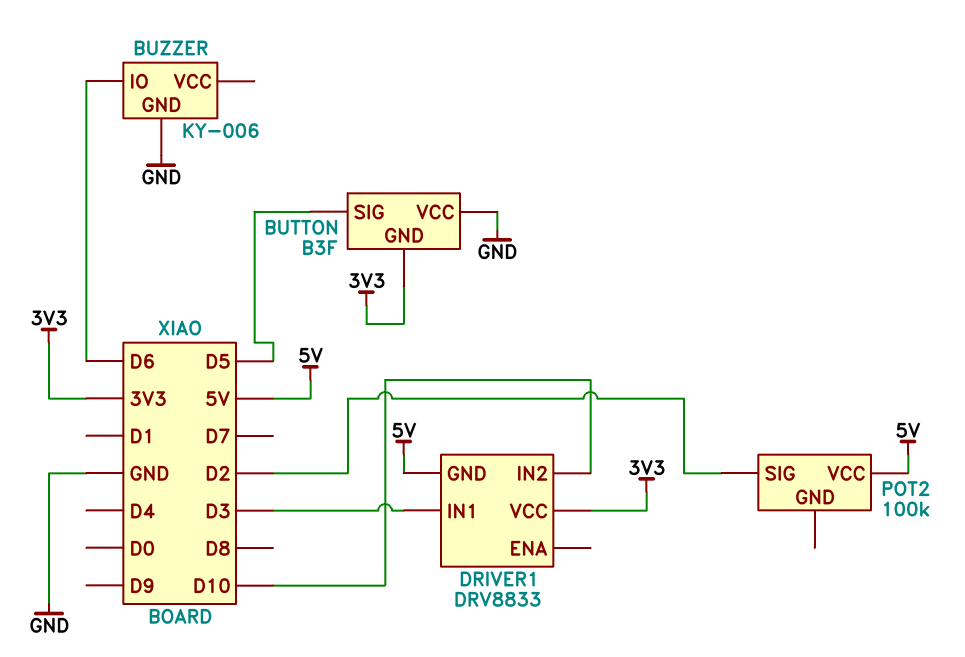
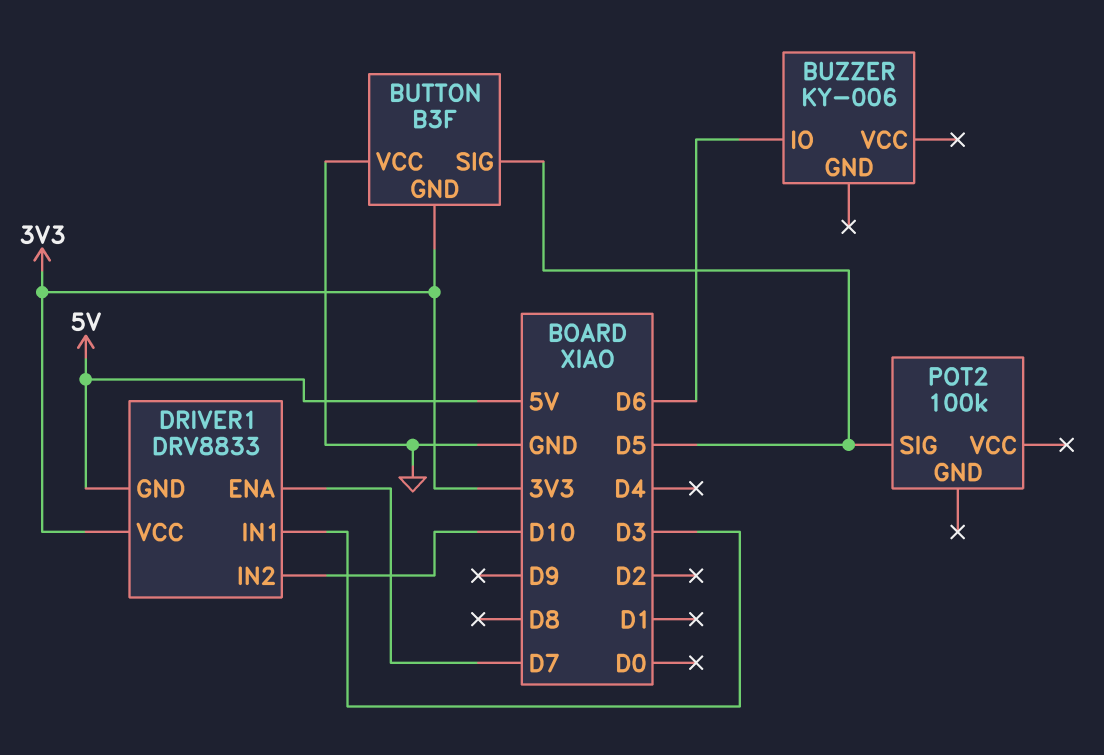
BUZZER pin GND: GND -> none
DRIVER1 pin ENA: none -> D7
POT2 pin SIG: D2 -> D5
POT2 pin VCC: 5V -> none

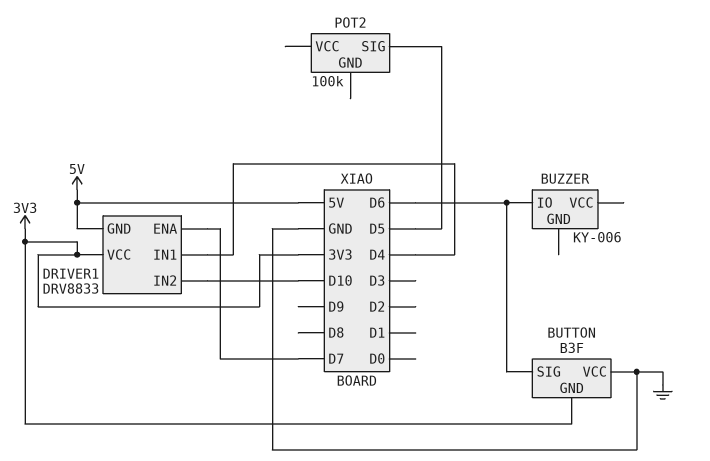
BUTTON pin SIG: D5 -> D6
DRIVER1 pin IN1: D3 -> D4

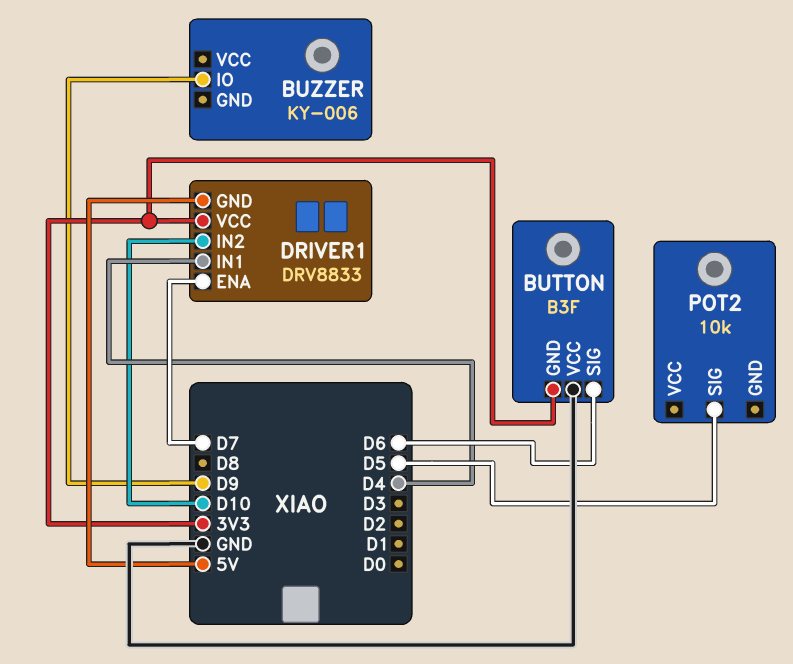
BUZZER pin IO: D6 -> D9
POT2: 100k -> 10k

